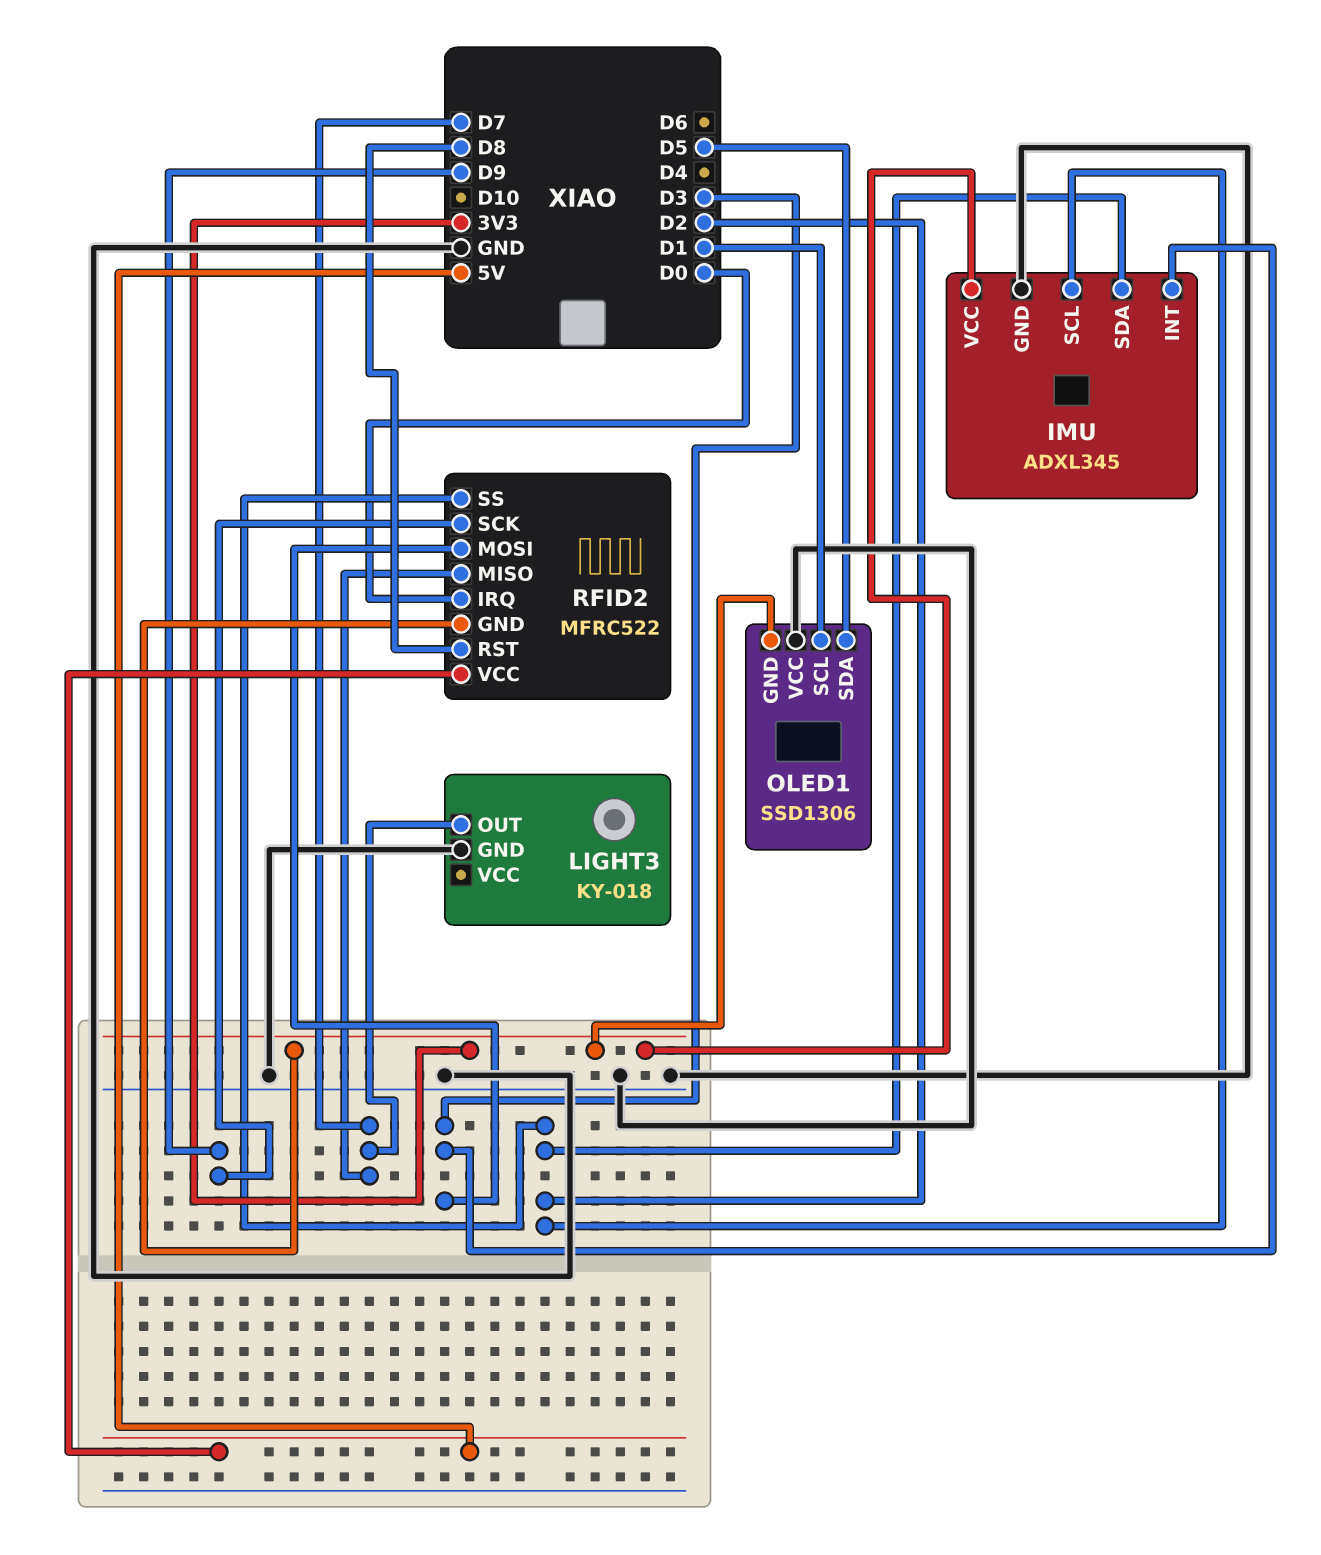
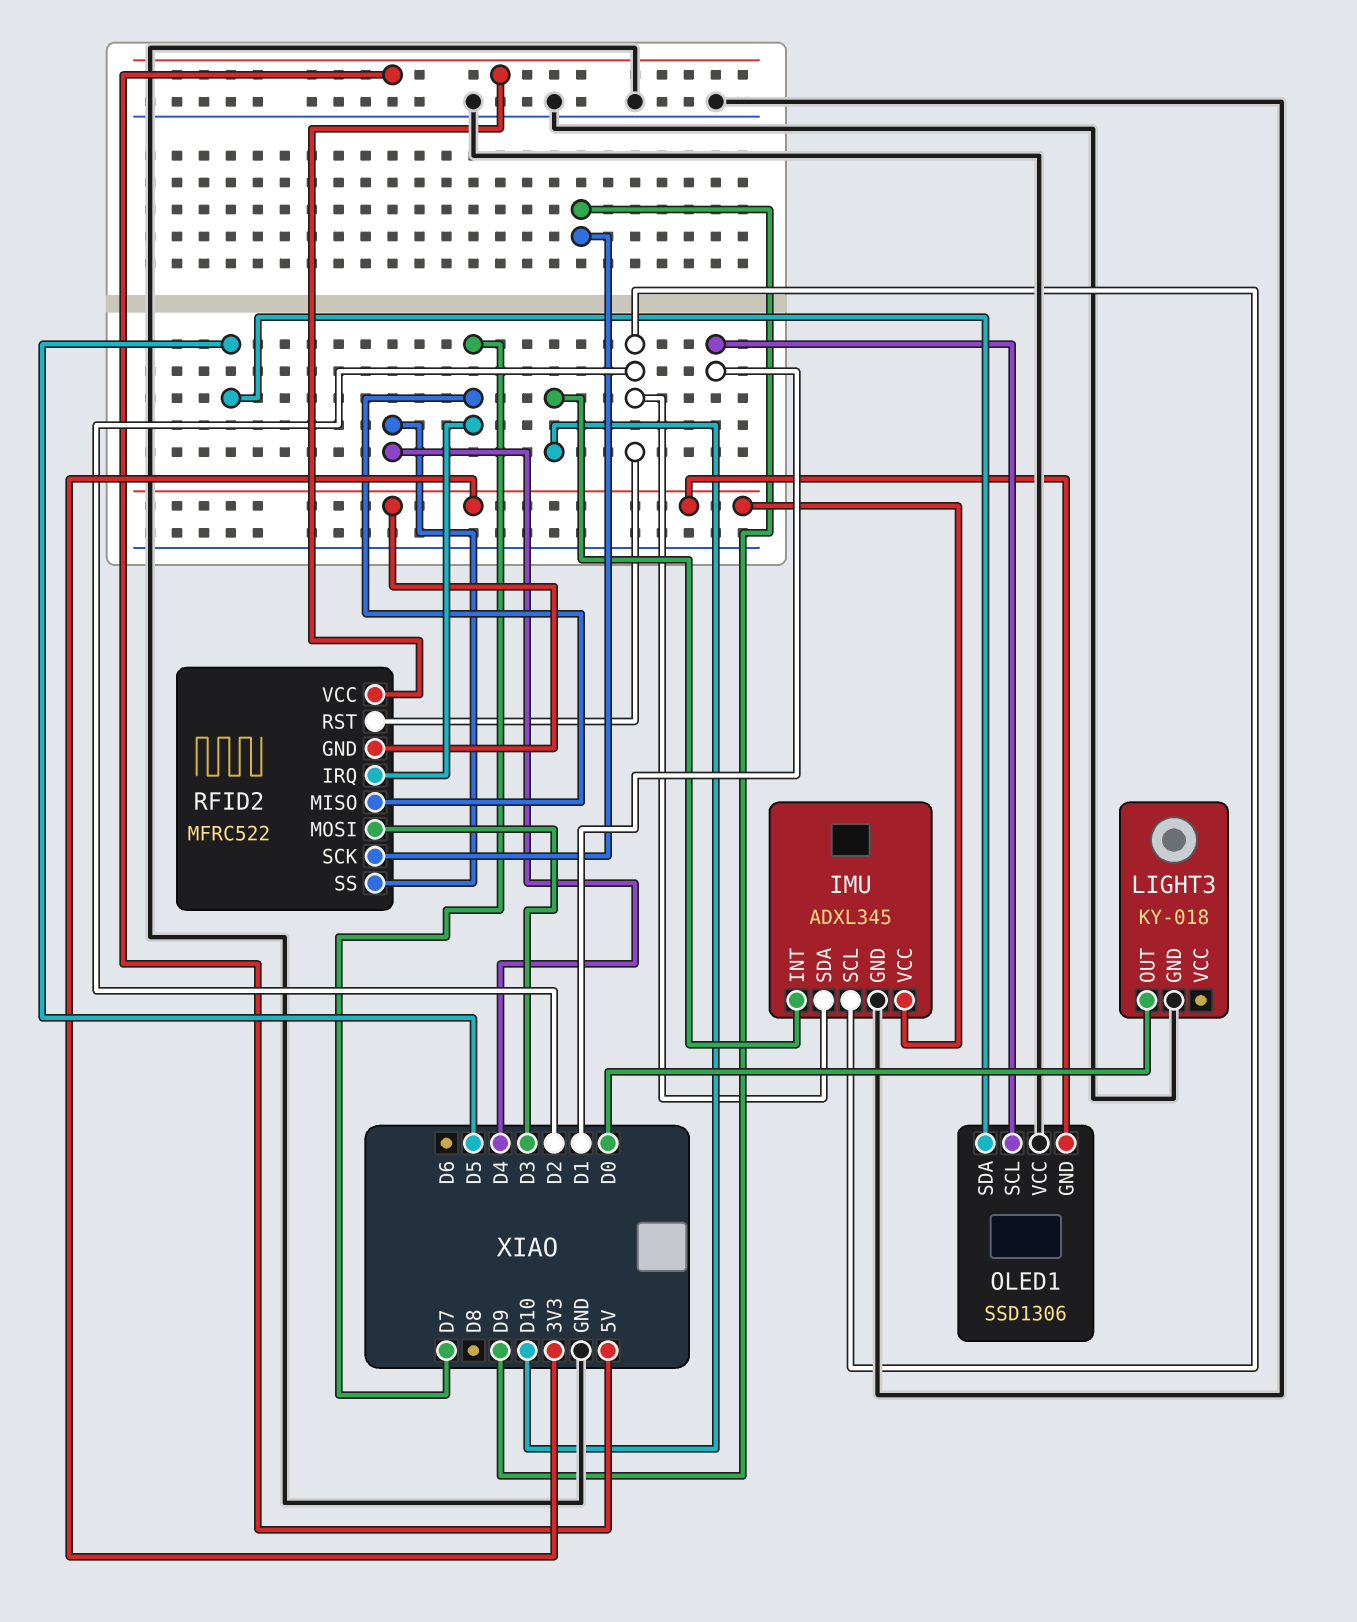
IMU pin INT: D3 -> D10
LIGHT3 pin OUT: D7 -> D0
RFID2 pin IRQ: D0 -> D7
RFID2 pin RST: D8 -> D2
RFID2 pin SS: D2 -> D4

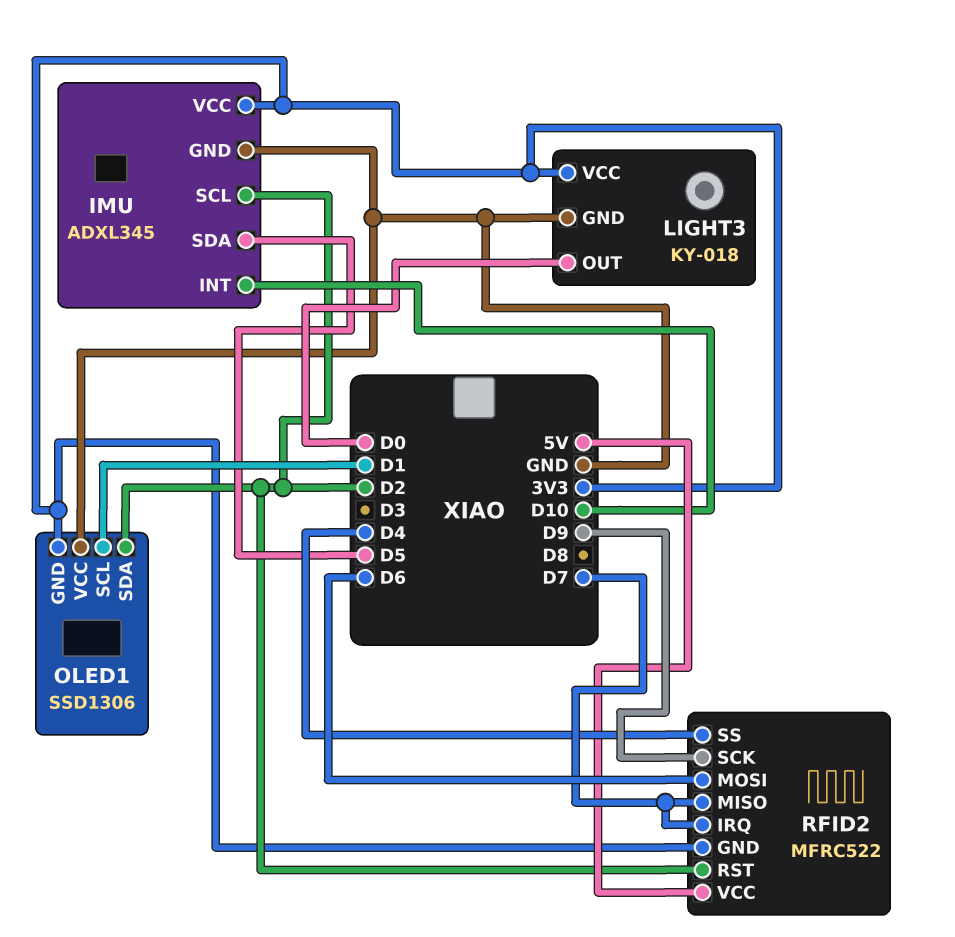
IMU pin SDA: D2 -> D5
LIGHT3 pin VCC: none -> 3V3
OLED1 pin SDA: D5 -> D2
RFID2 pin MOSI: D3 -> D6

